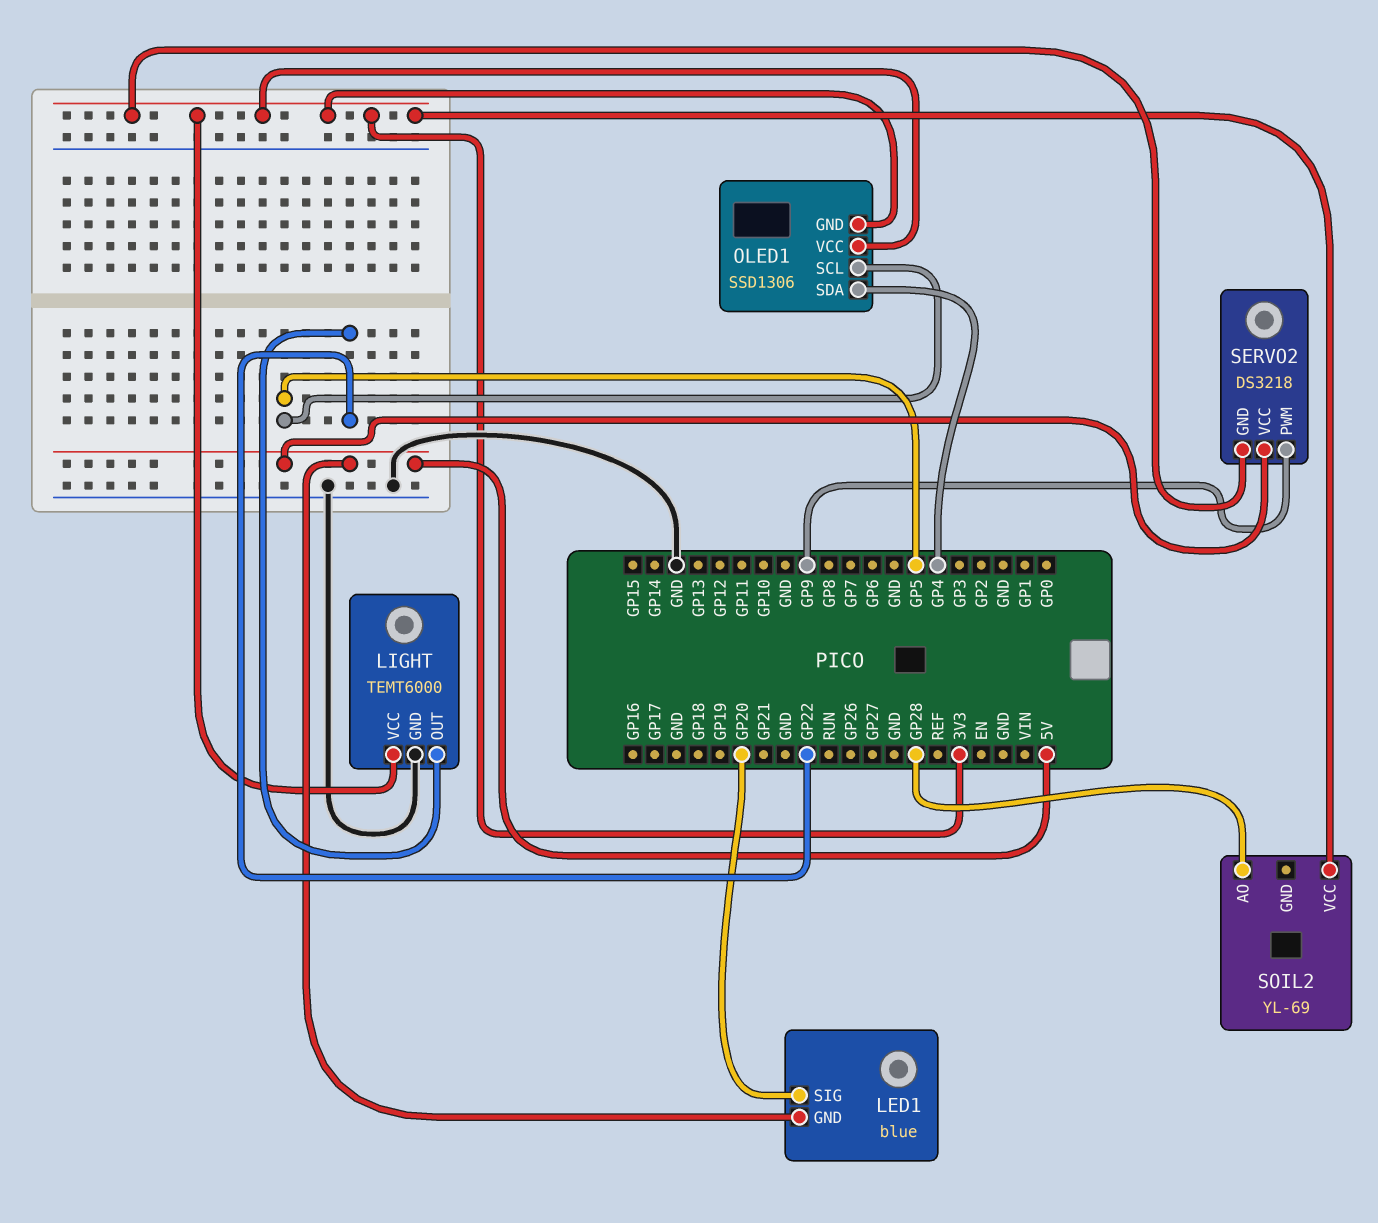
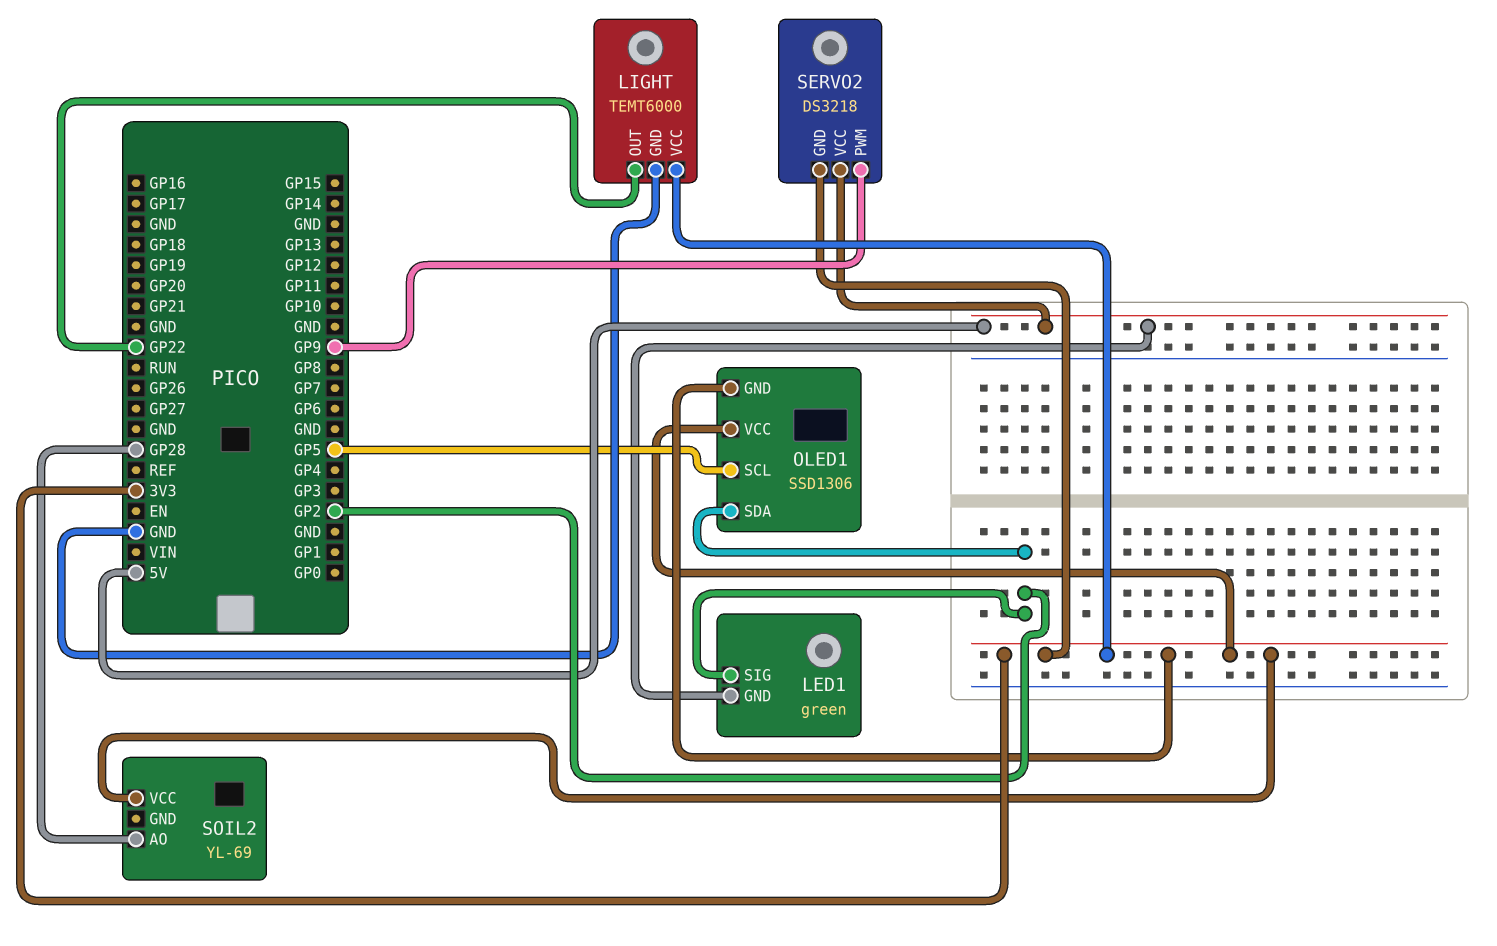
LED1: blue -> green
LED1 pin SIG: GP20 -> GP2
OLED1 pin SDA: GP4 -> GP2

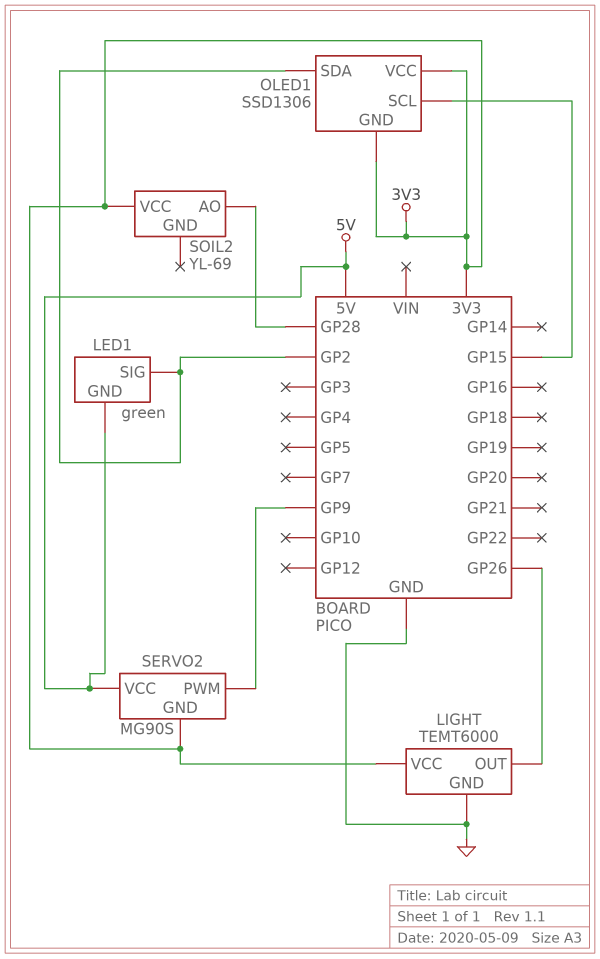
LIGHT pin OUT: GP22 -> GP26
OLED1 pin SCL: GP5 -> GP15
SERVO2: DS3218 -> MG90S

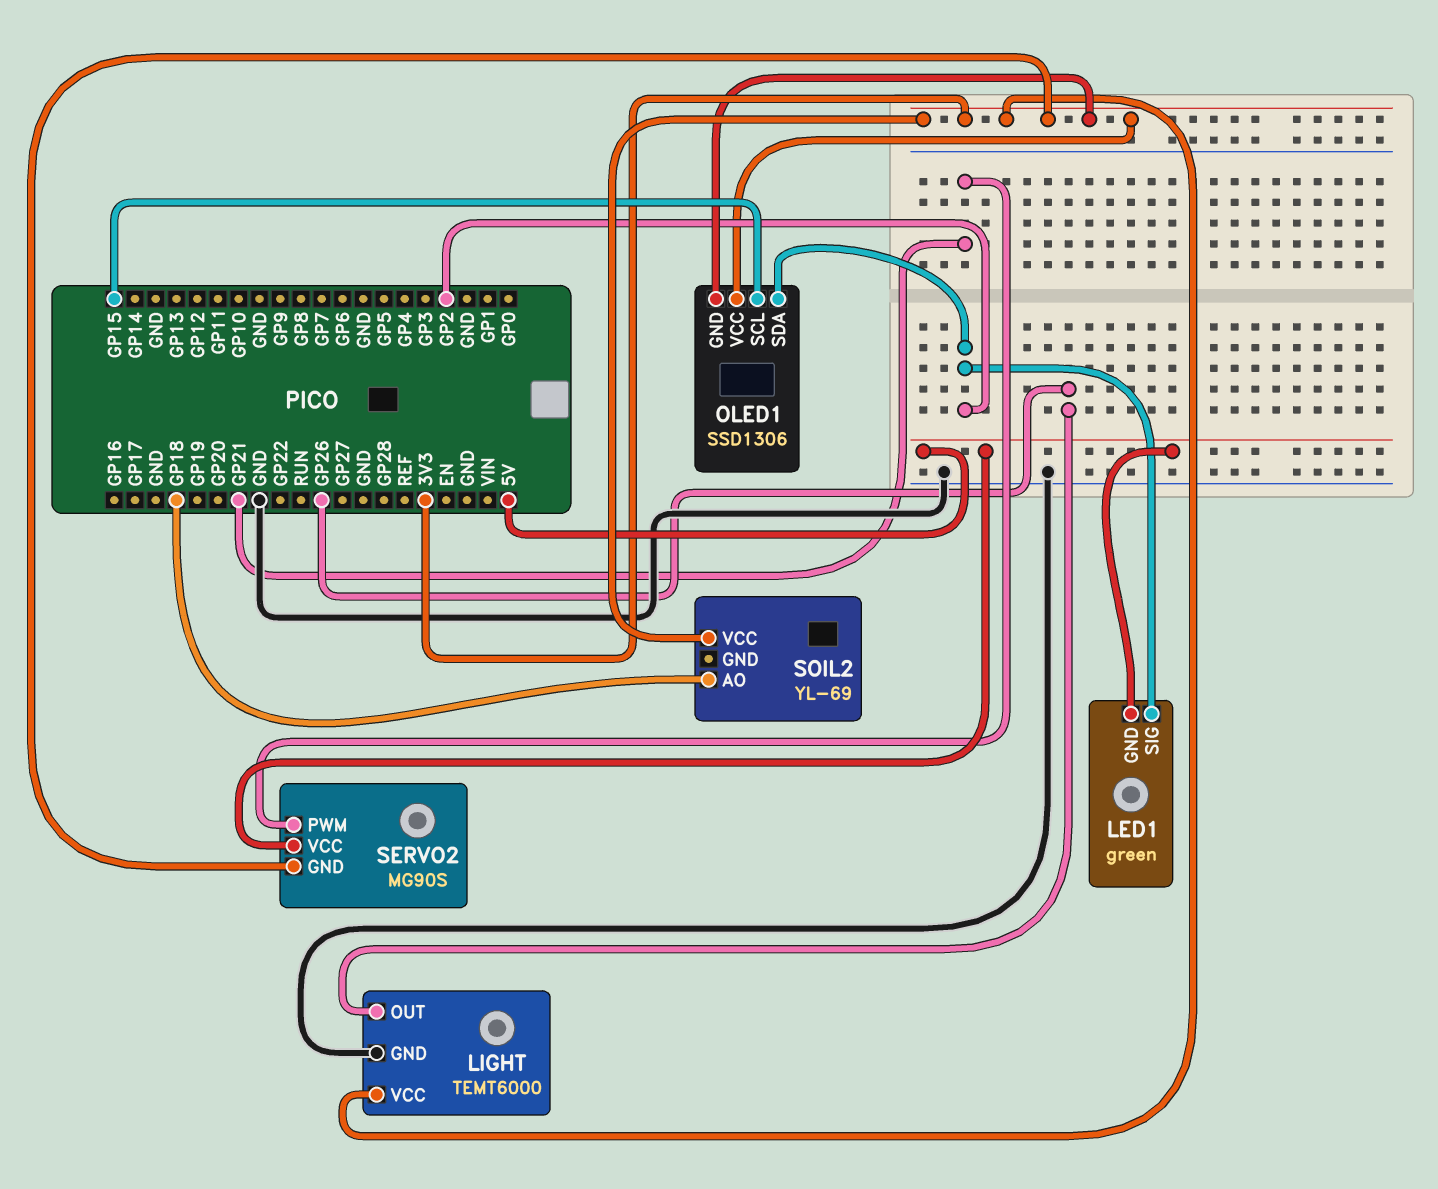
SERVO2 pin PWM: GP9 -> GP21
SOIL2 pin AO: GP28 -> GP18

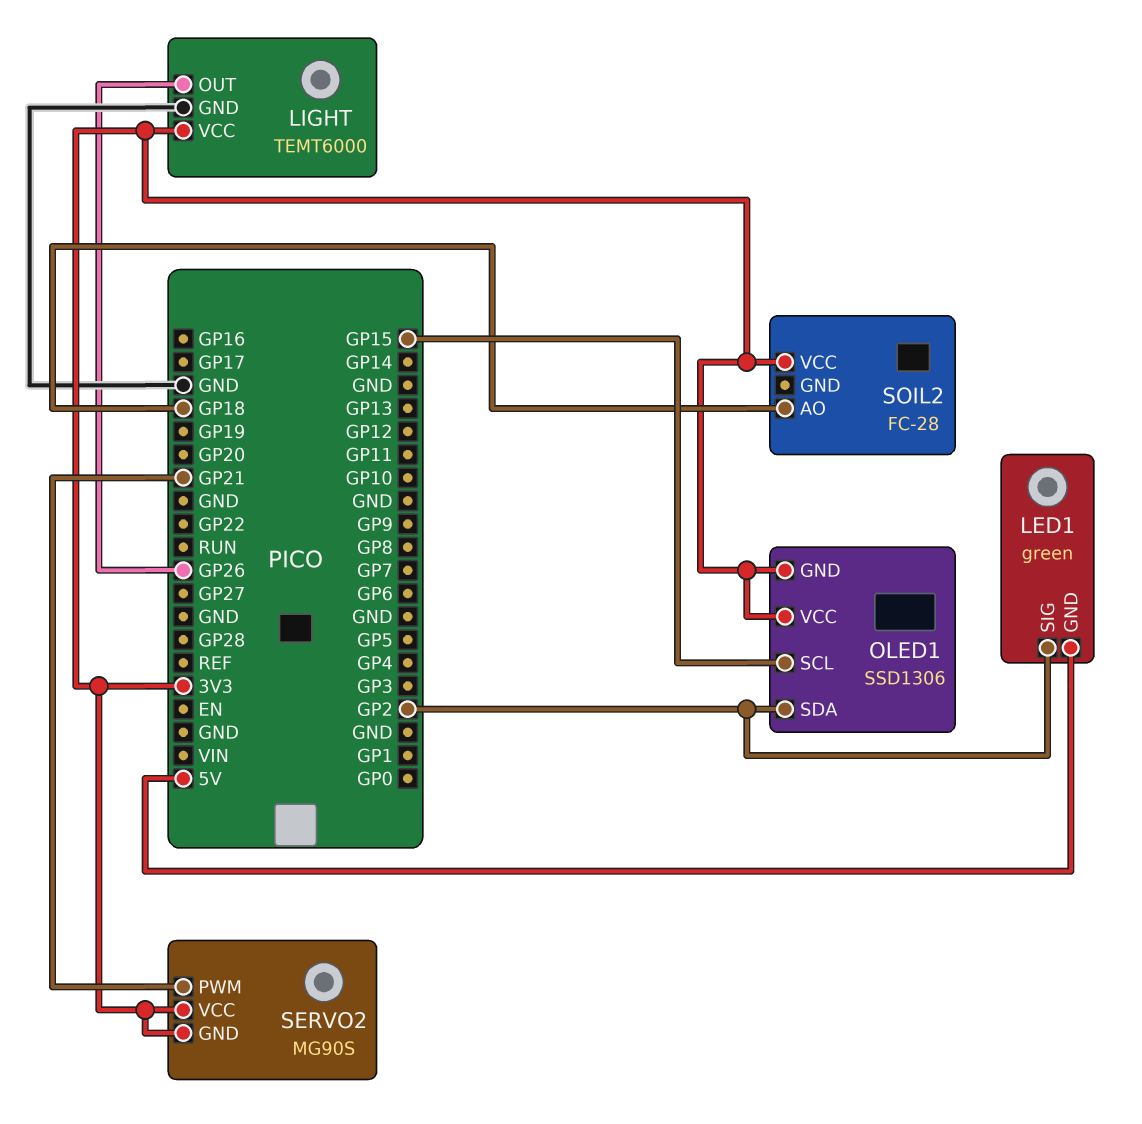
SERVO2 pin VCC: 5V -> 3V3
SOIL2: YL-69 -> FC-28

